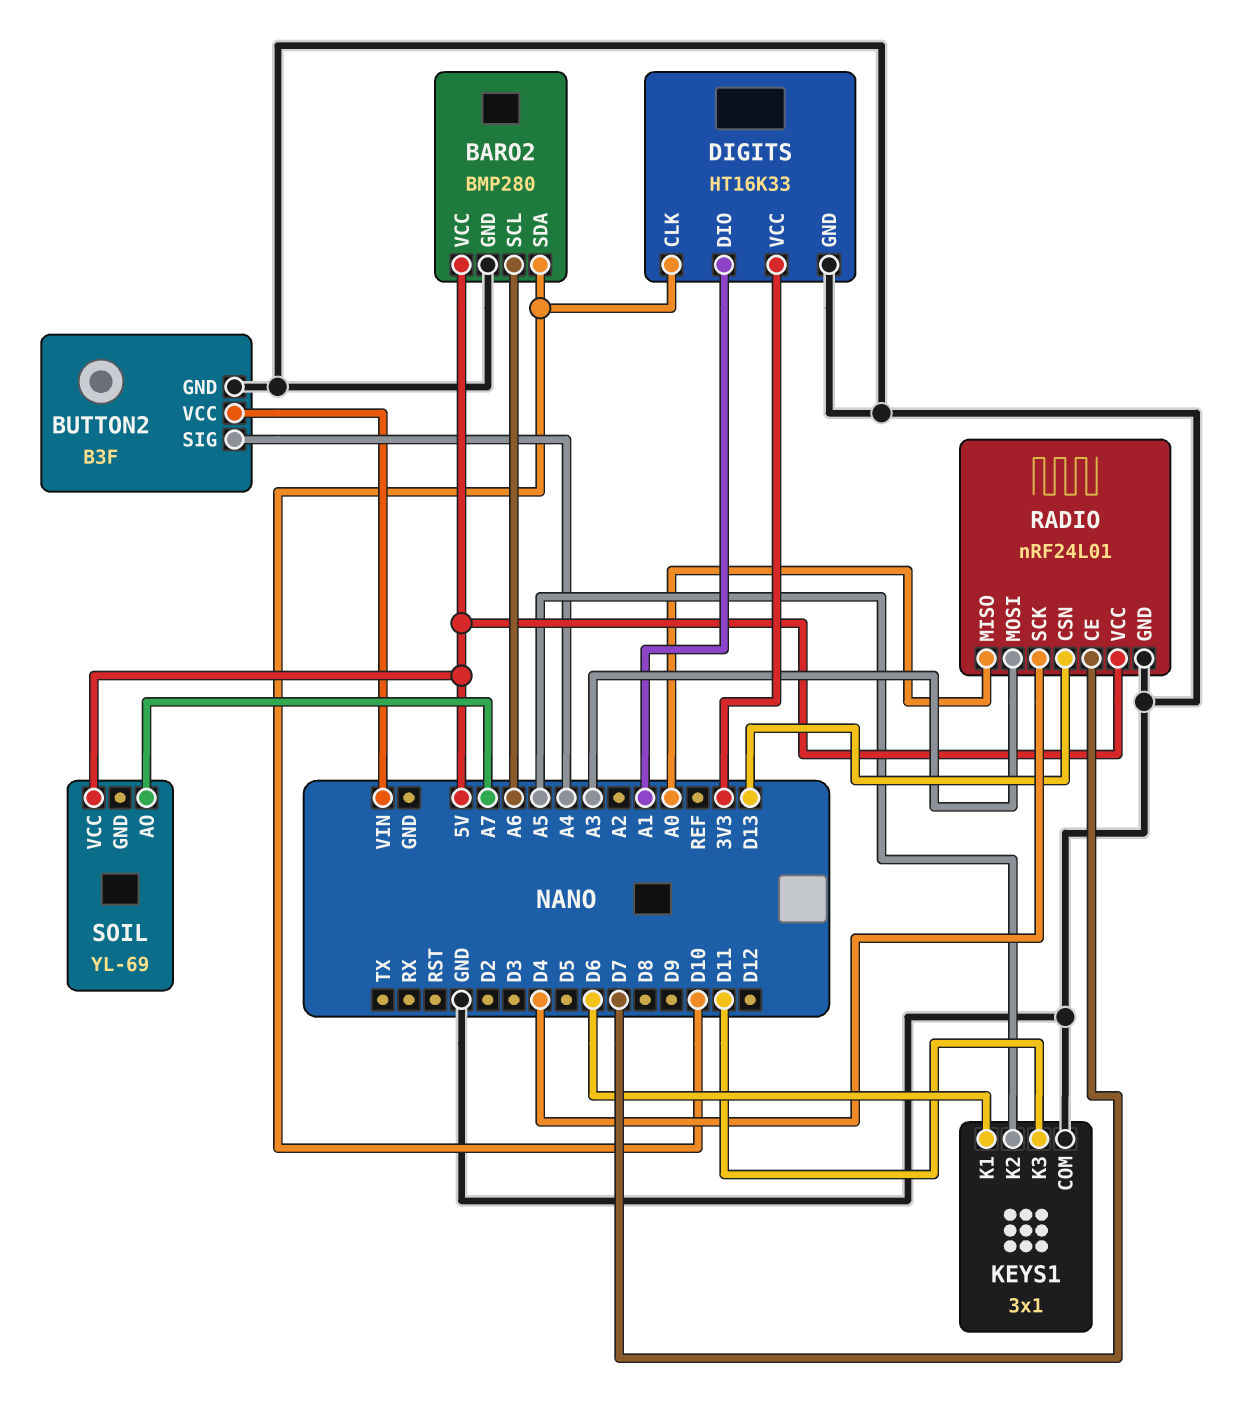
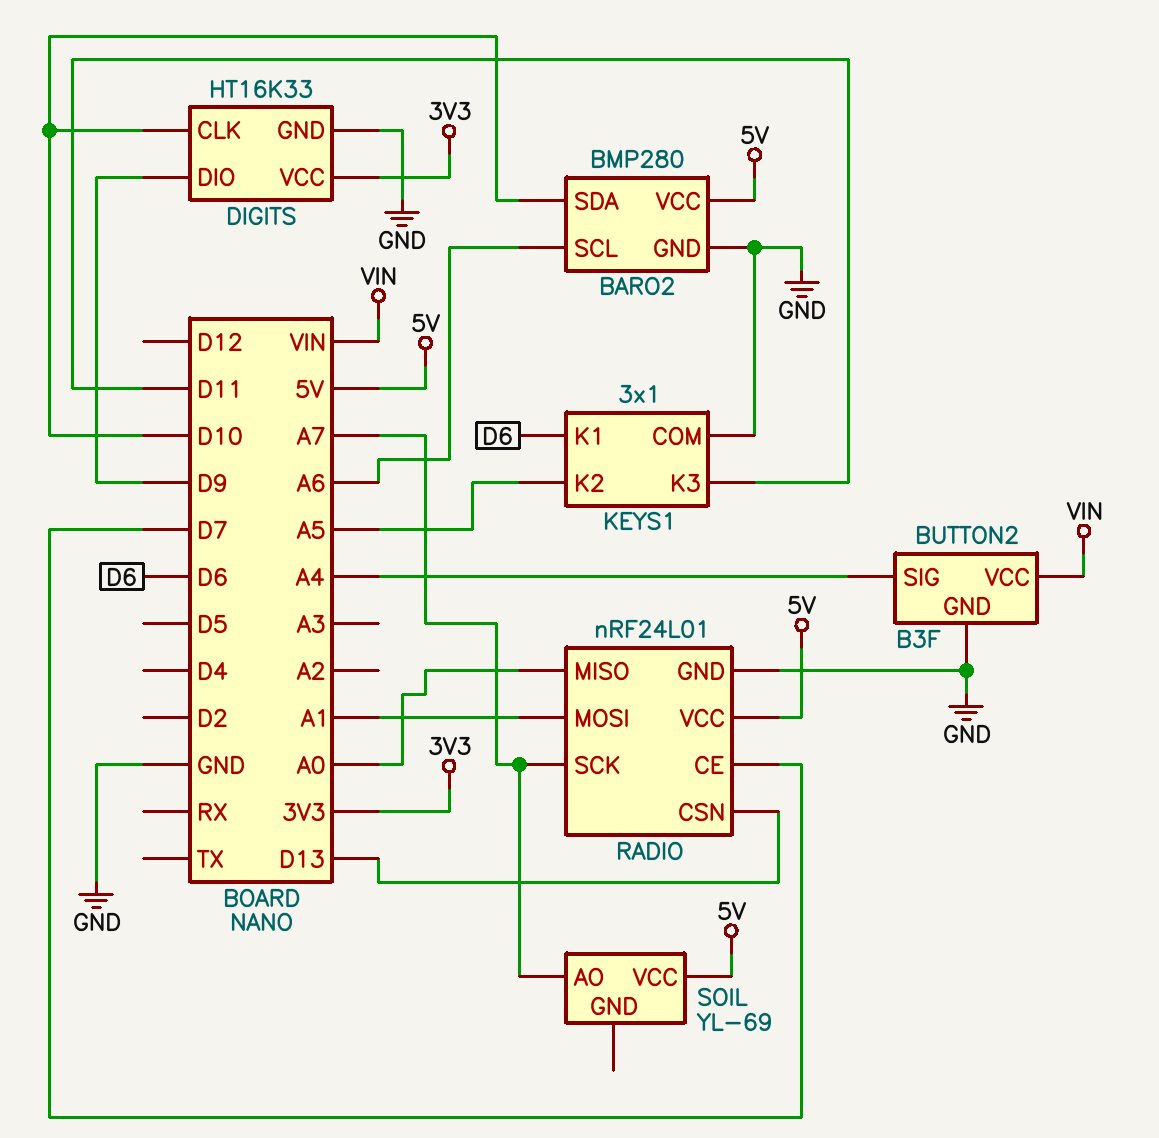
DIGITS pin DIO: A1 -> D9
RADIO pin MOSI: A3 -> A1
RADIO pin SCK: D4 -> A7

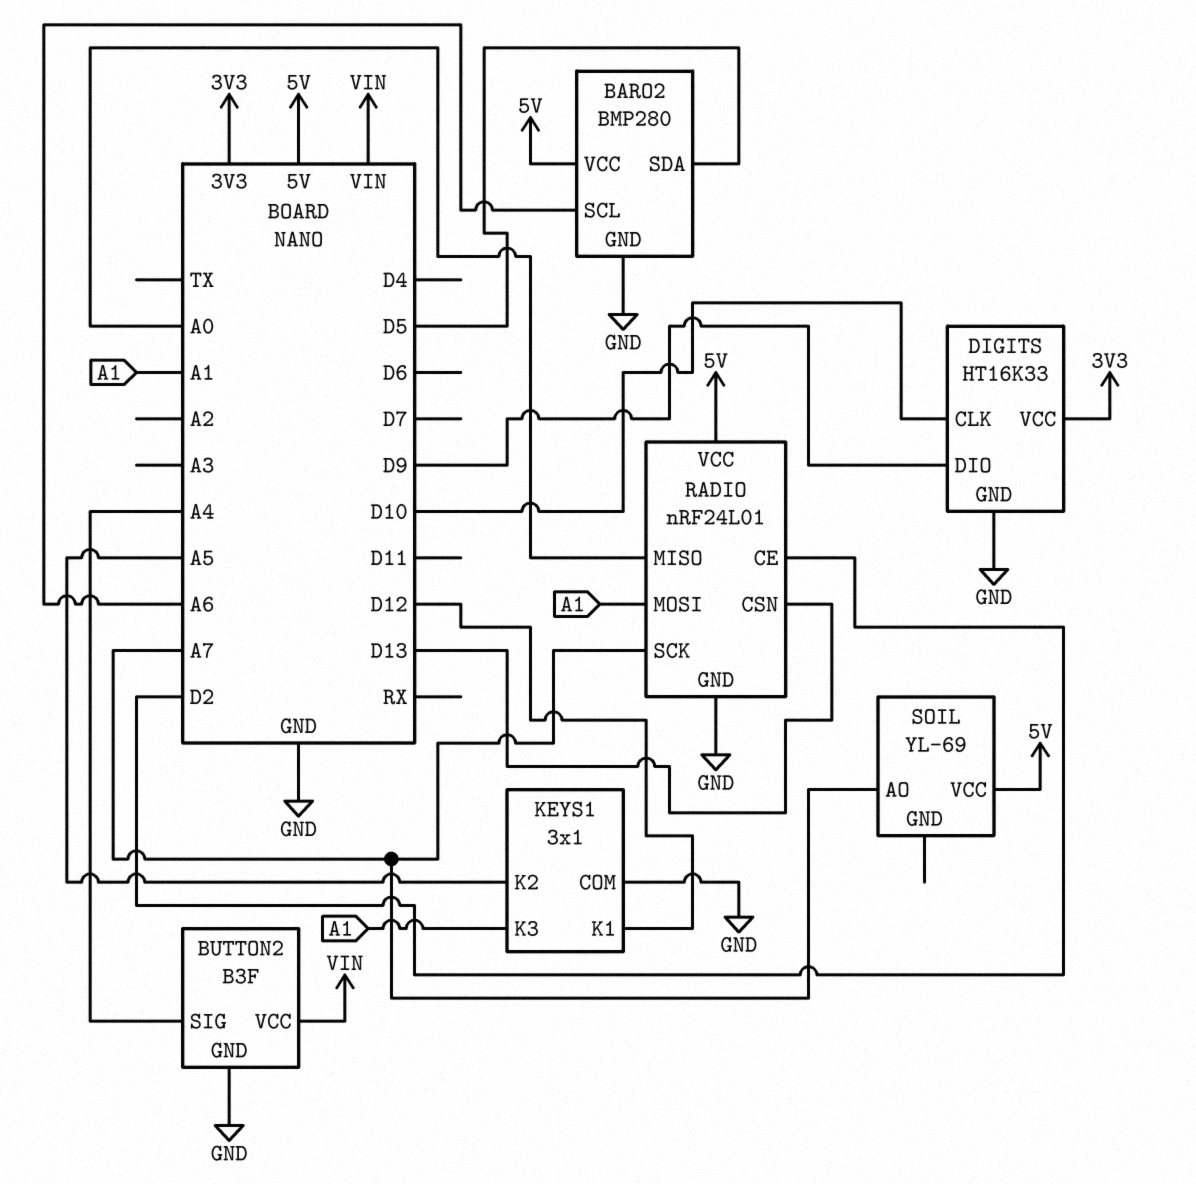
BARO2 pin SDA: D10 -> D5
KEYS1 pin K1: D6 -> D12
KEYS1 pin K3: D11 -> A1
RADIO pin CE: D7 -> D2

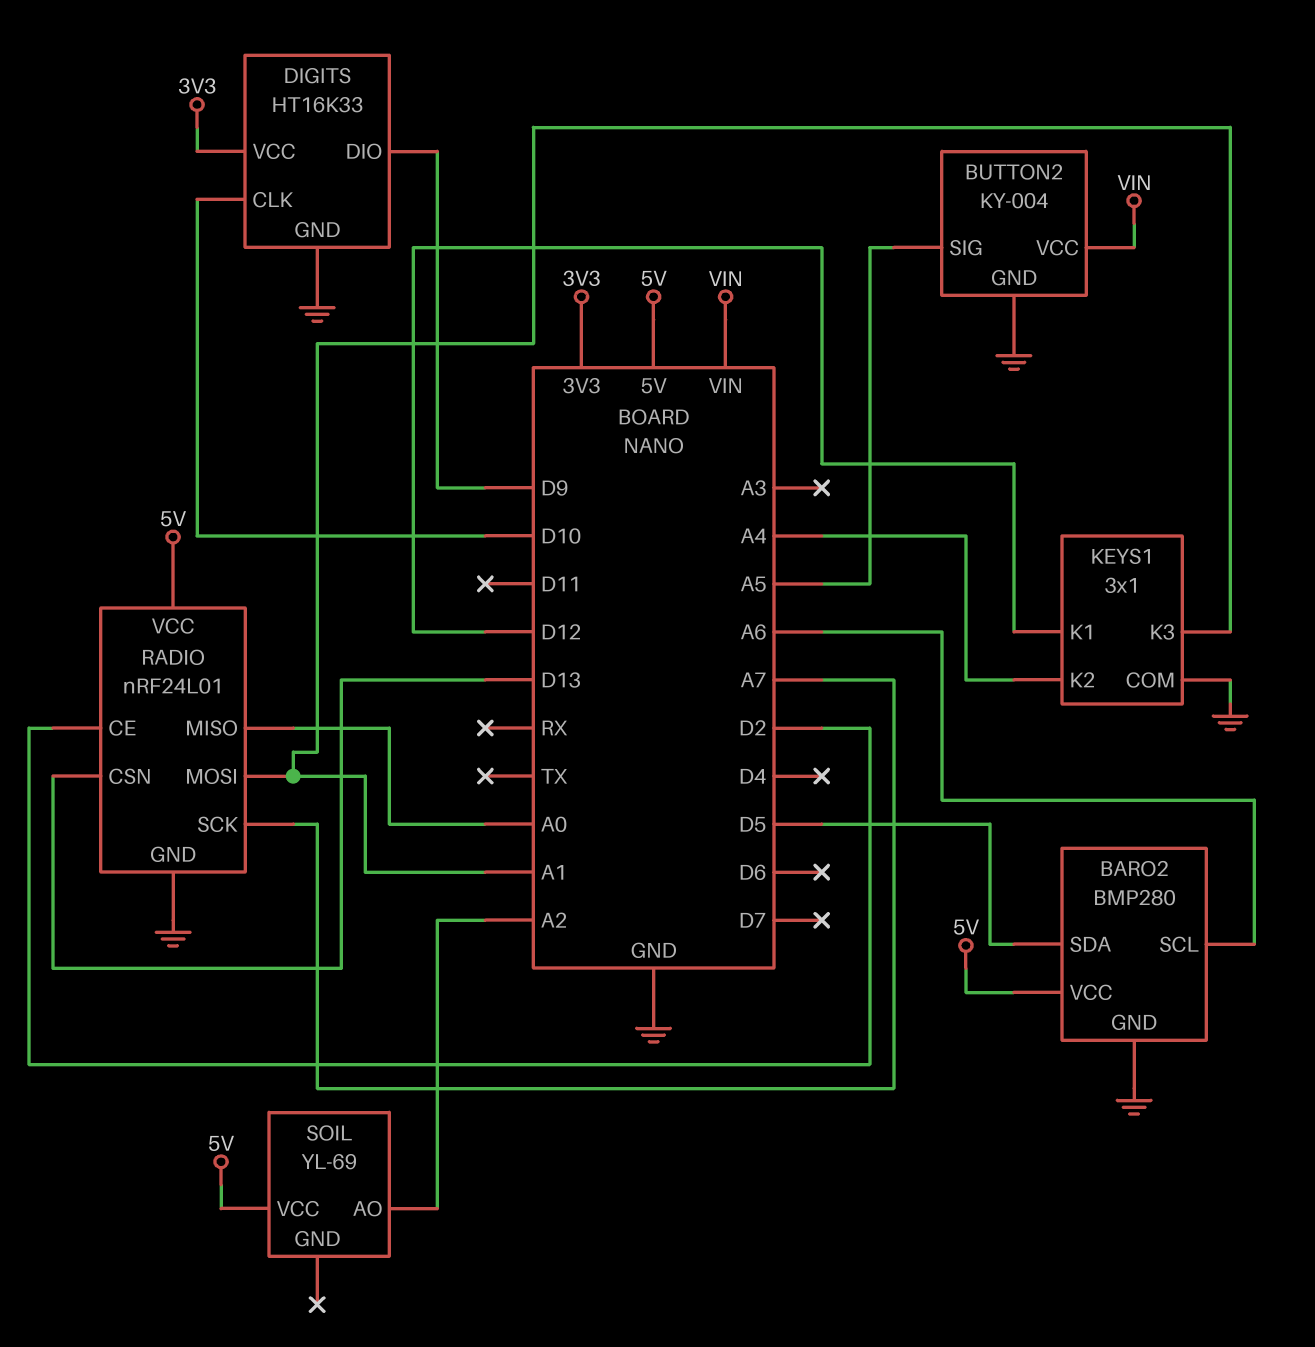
BUTTON2: B3F -> KY-004
BUTTON2 pin SIG: A4 -> A5
KEYS1 pin K2: A5 -> A4
SOIL pin AO: A7 -> A2

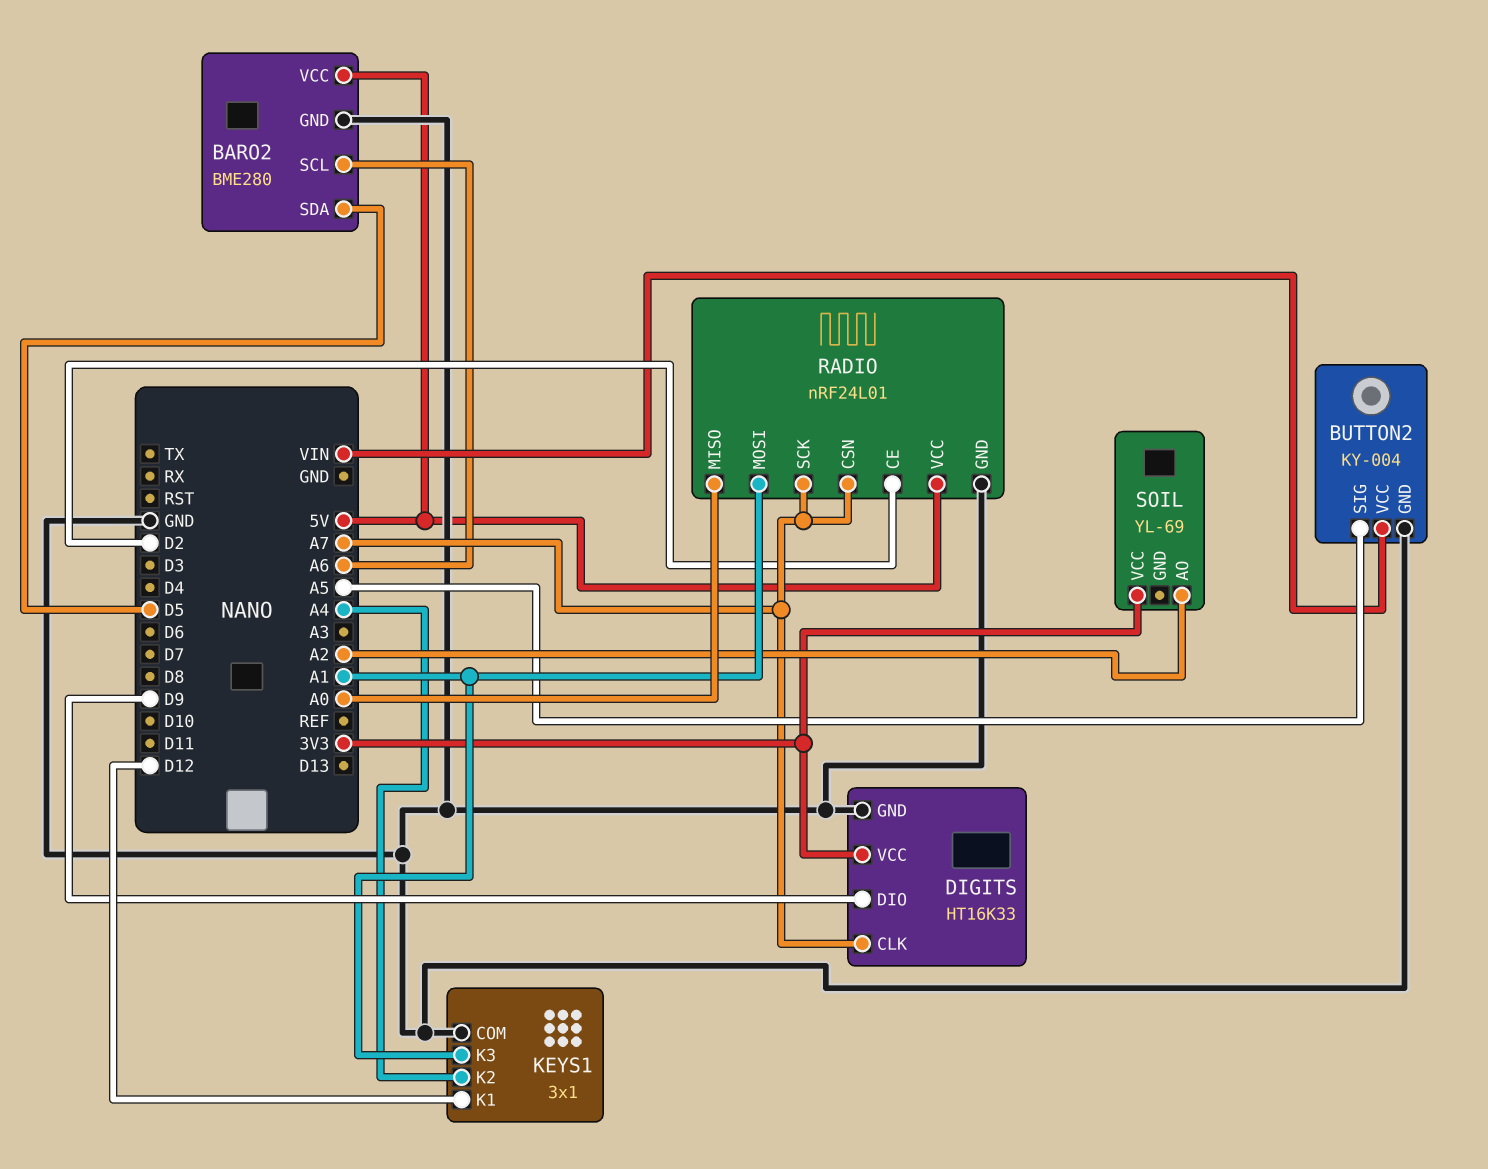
BARO2: BMP280 -> BME280
DIGITS pin CLK: D10 -> A7
RADIO pin CSN: D13 -> A7
SOIL pin VCC: 5V -> 3V3

